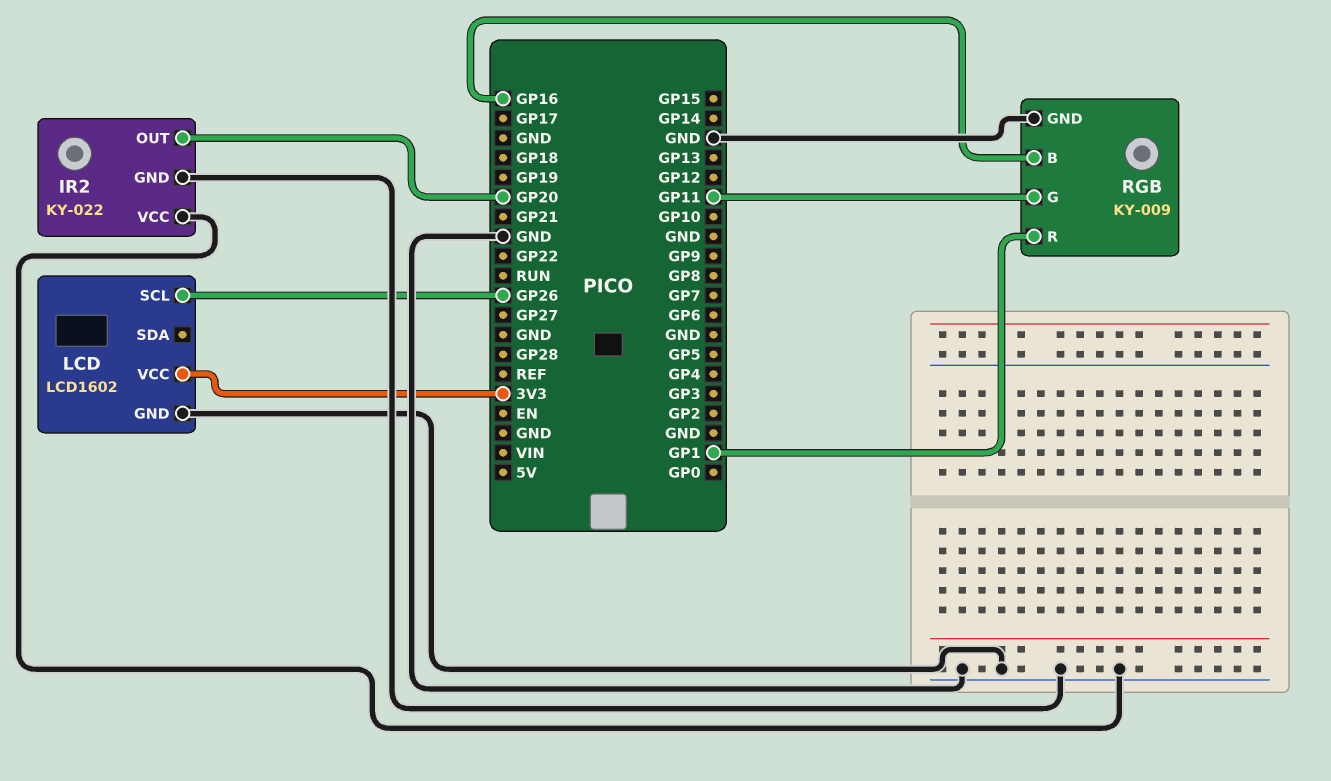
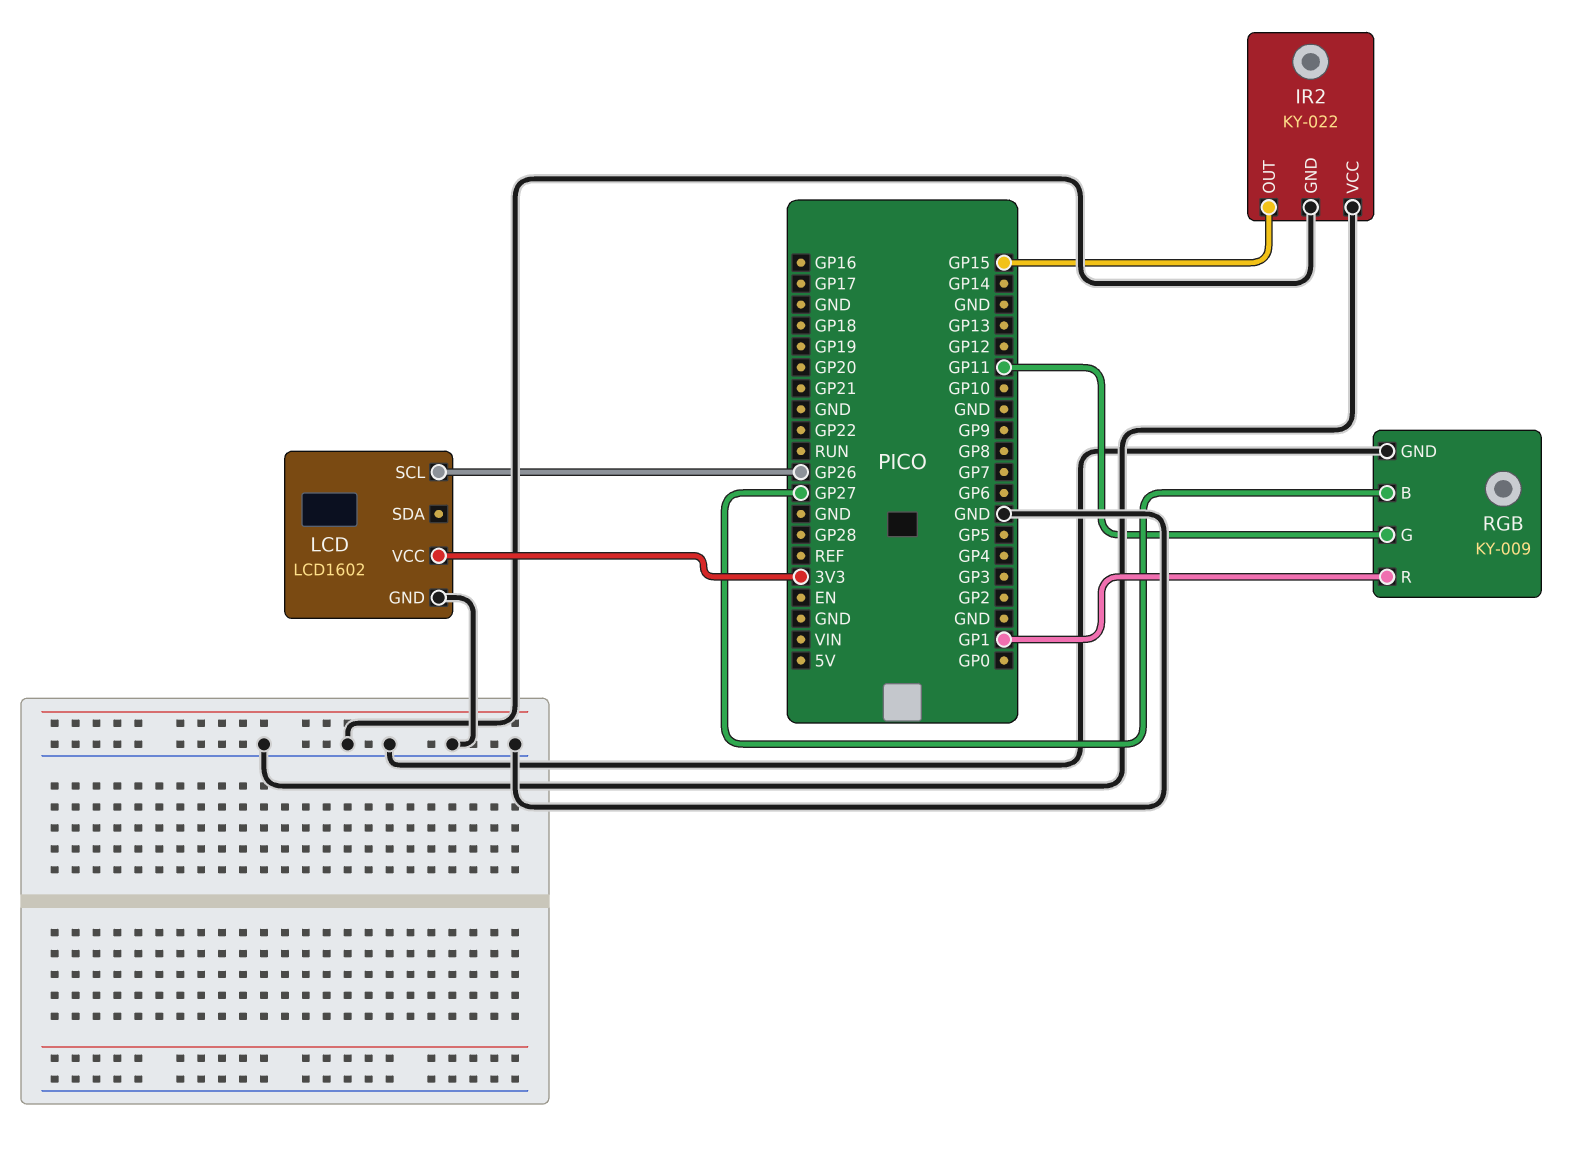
IR2 pin OUT: GP20 -> GP15
RGB pin B: GP16 -> GP27

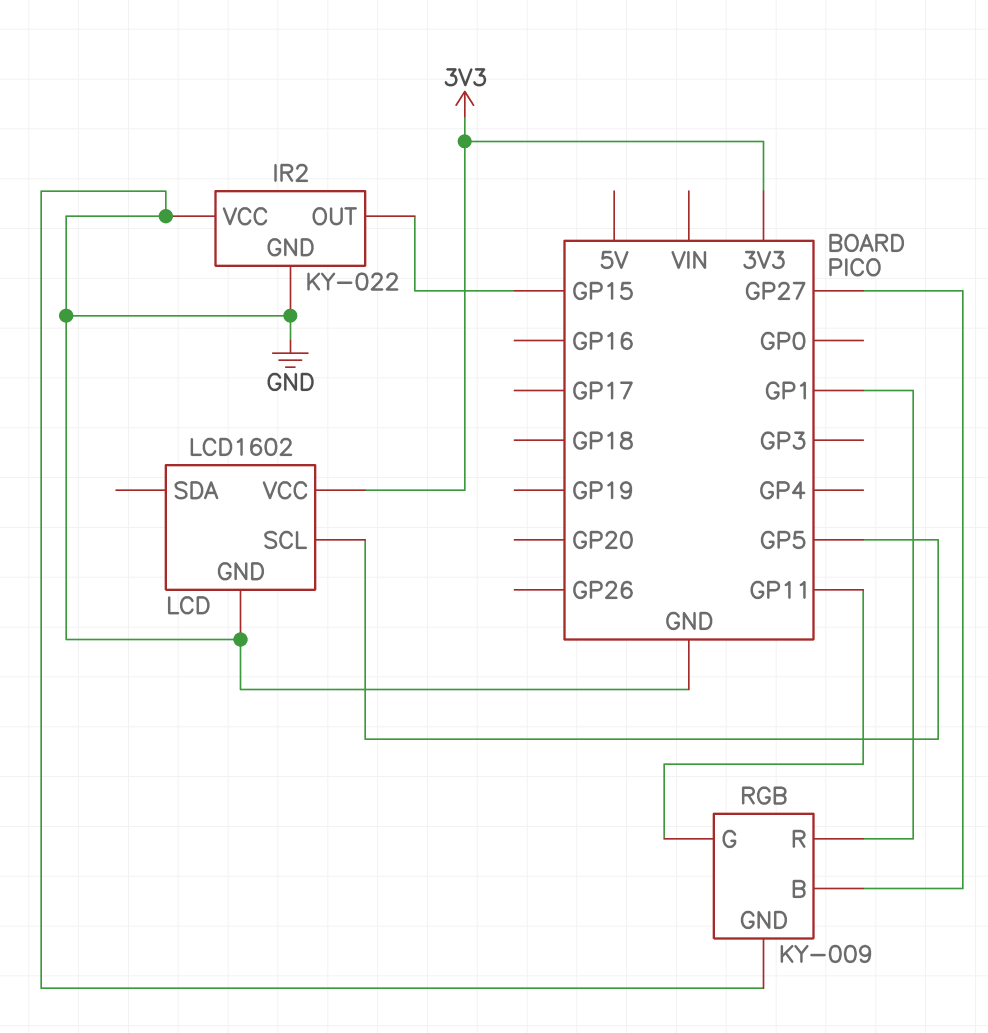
LCD pin SCL: GP26 -> GP5

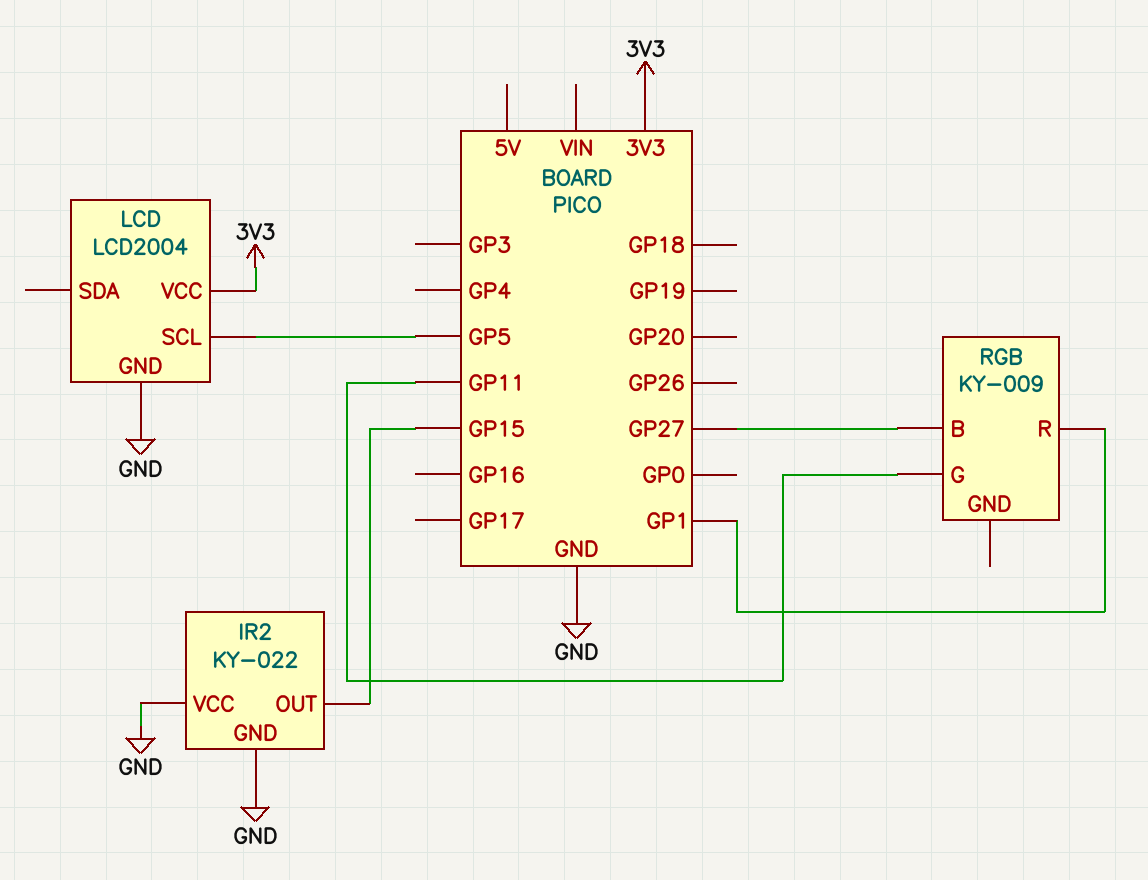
LCD: LCD1602 -> LCD2004
RGB pin GND: GND -> none

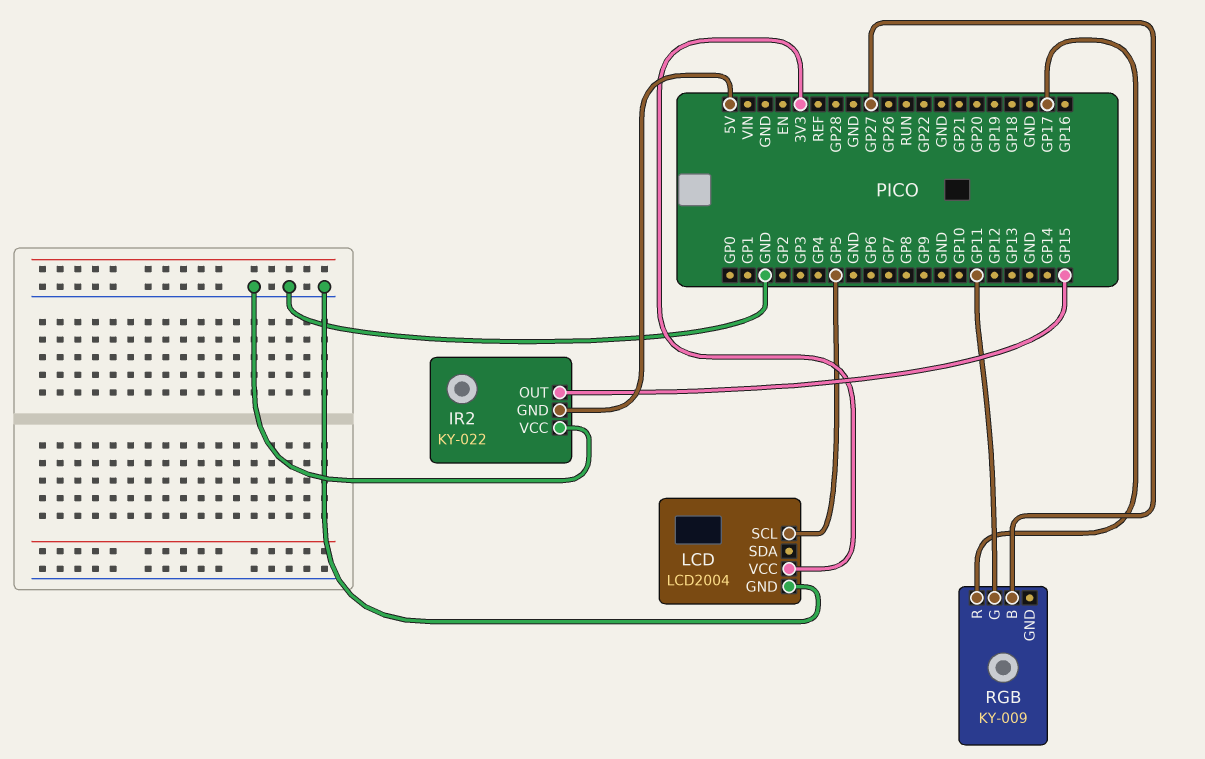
IR2 pin GND: GND -> 5V
RGB pin R: GP1 -> GP17

